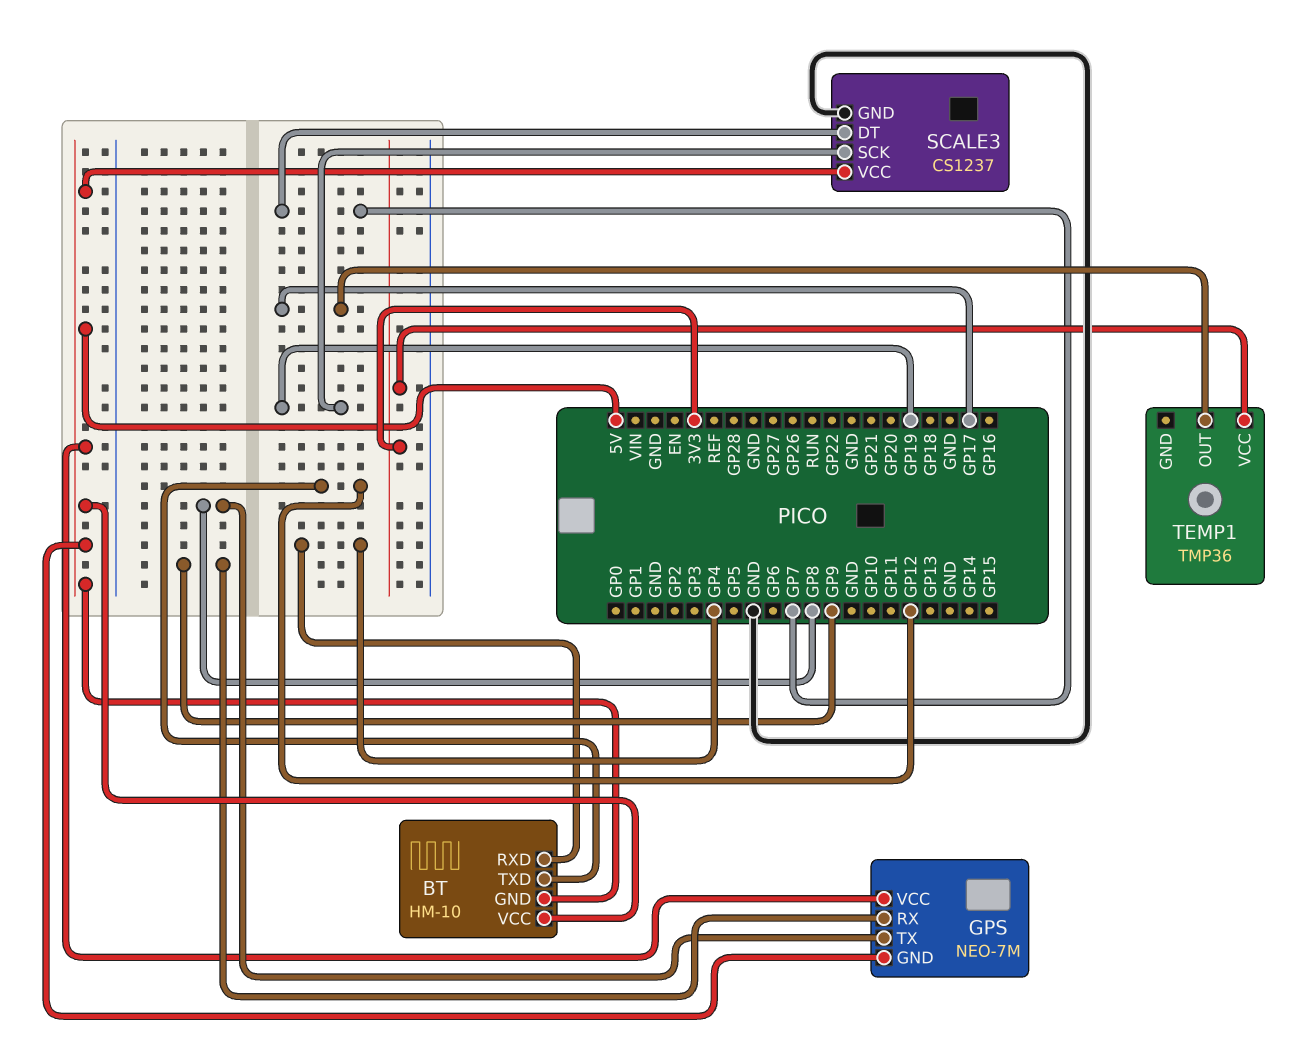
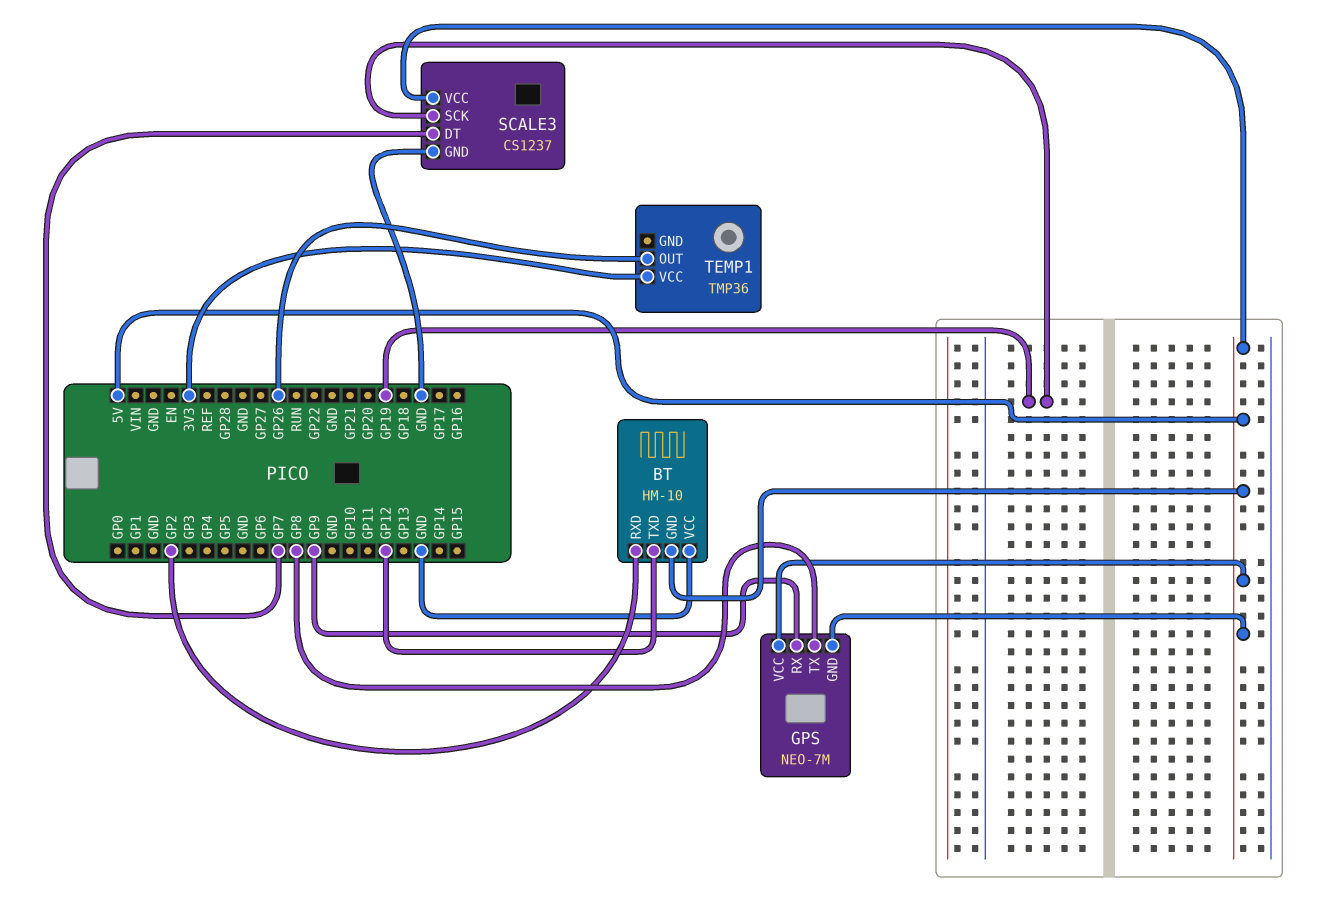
BT pin RXD: GP4 -> GP2
BT pin VCC: 5V -> GND
TEMP1 pin OUT: GP17 -> GP26

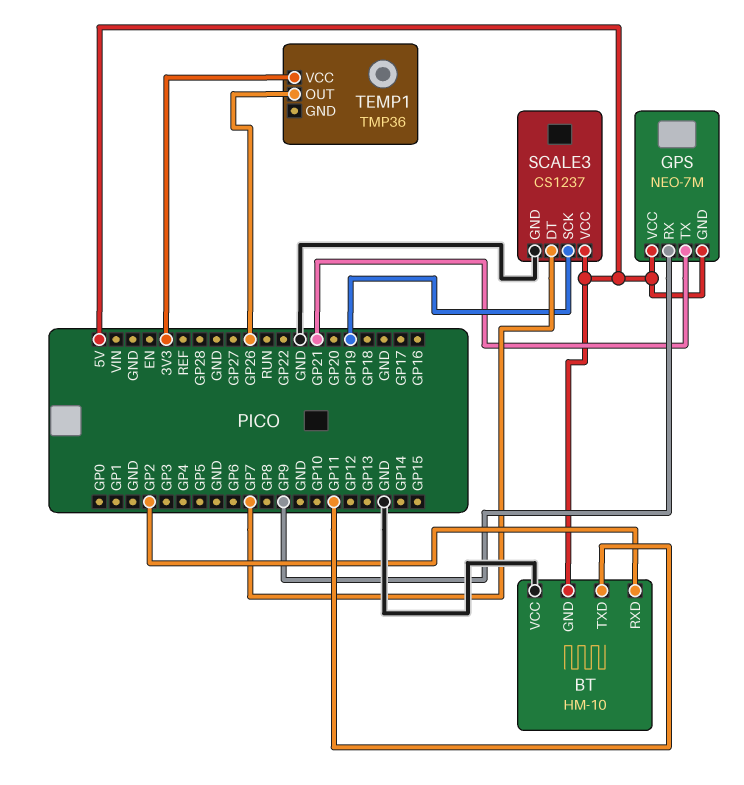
BT pin TXD: GP12 -> GP11
GPS pin TX: GP8 -> GP21

